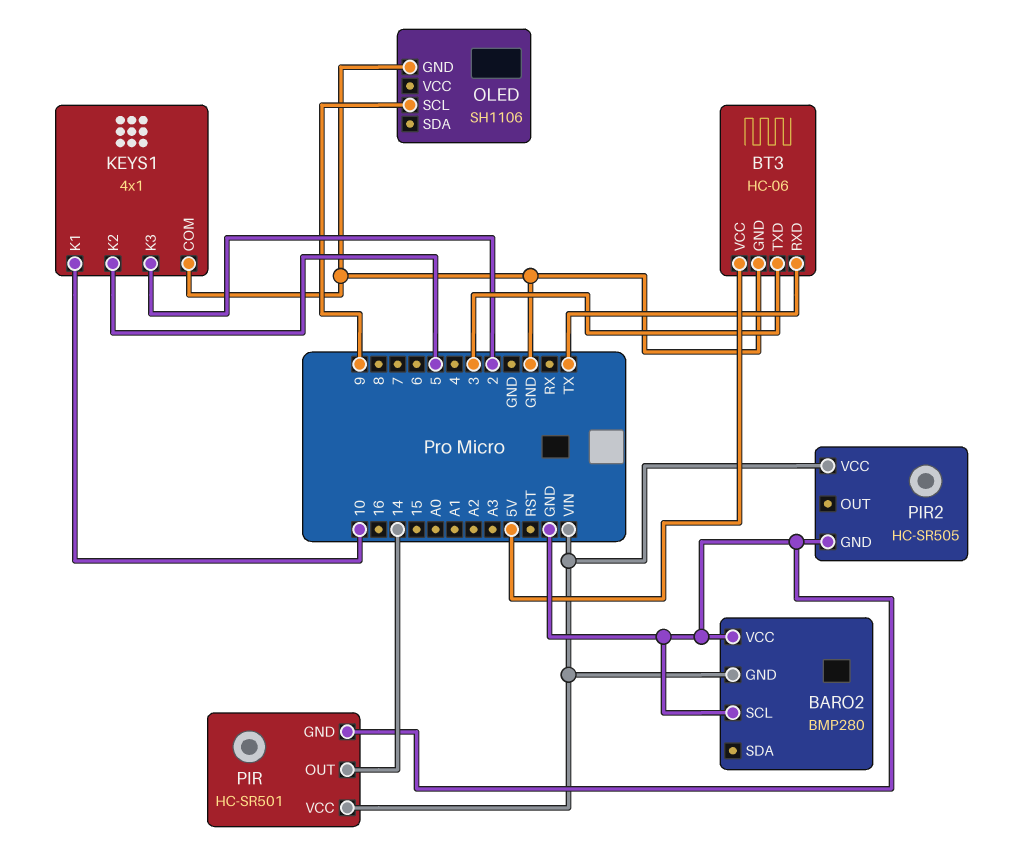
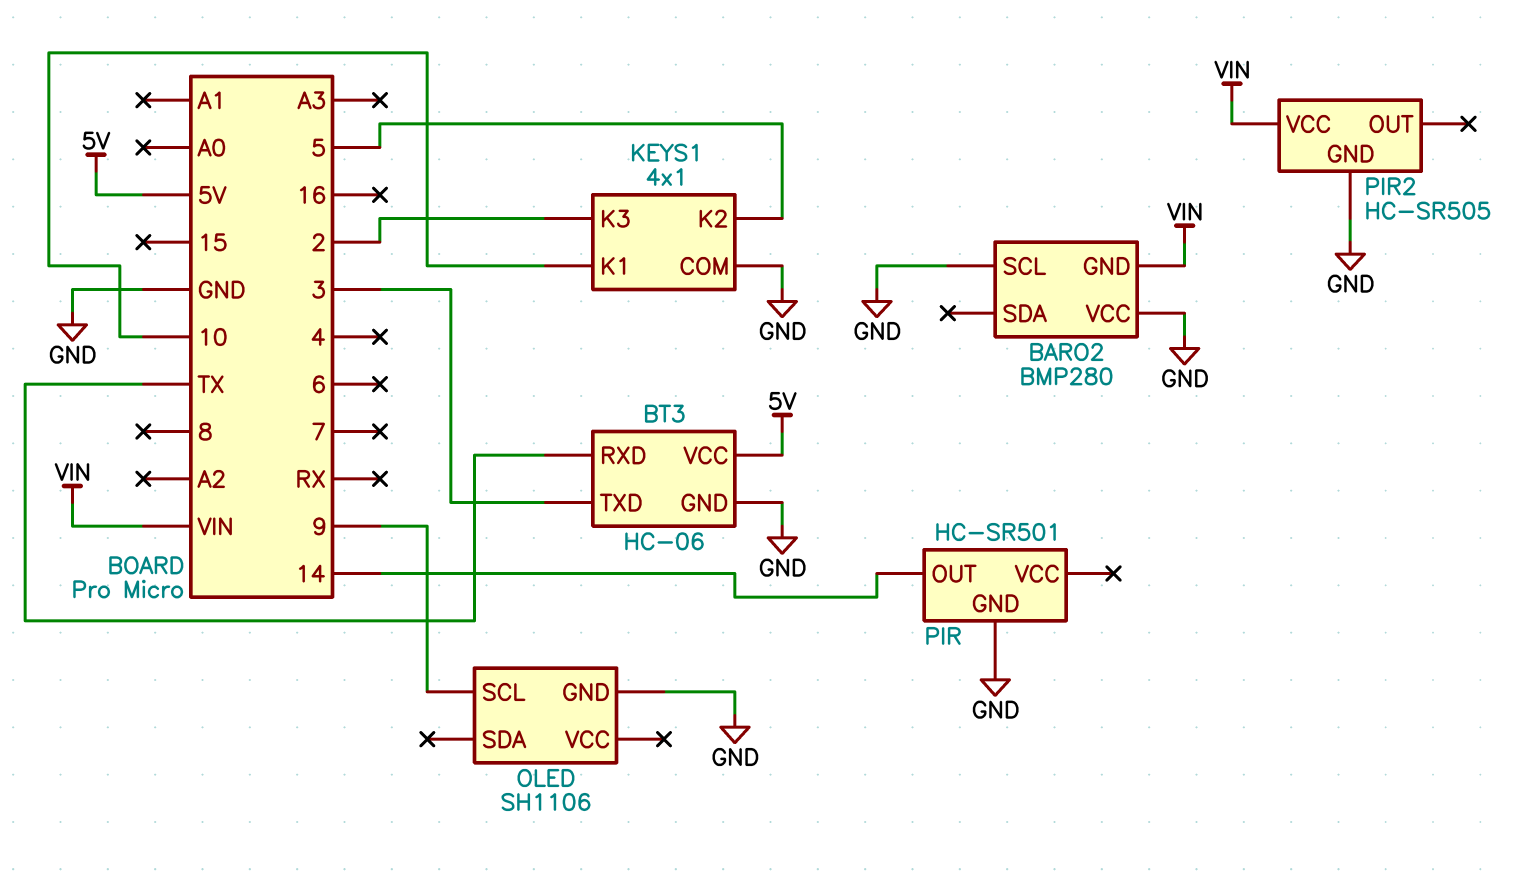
PIR pin VCC: VIN -> none

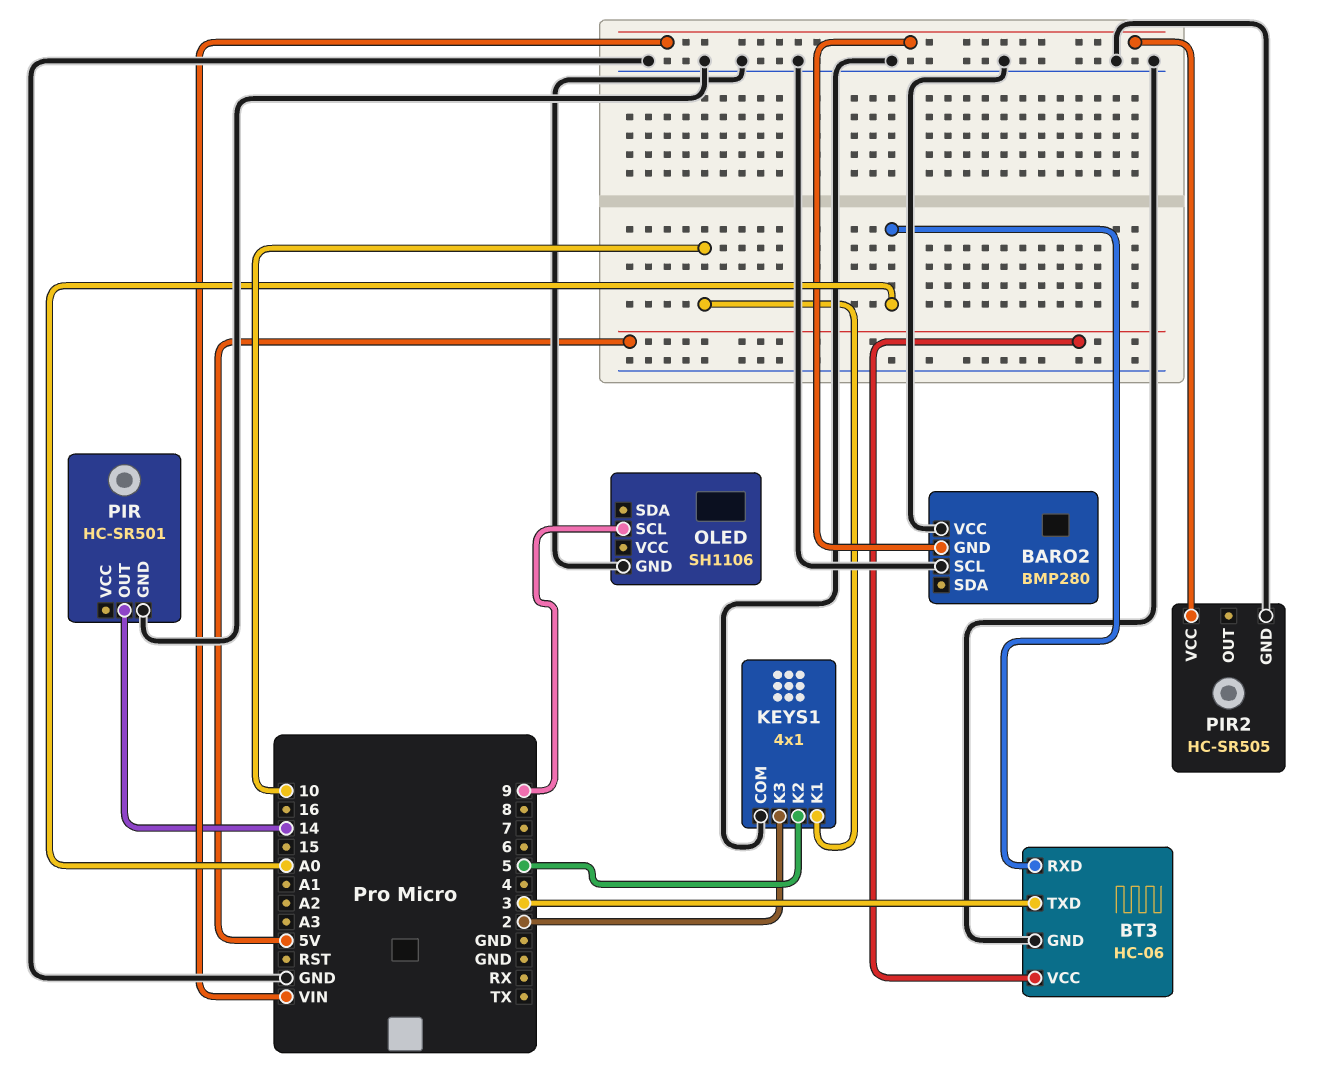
BT3 pin RXD: TX -> A0

